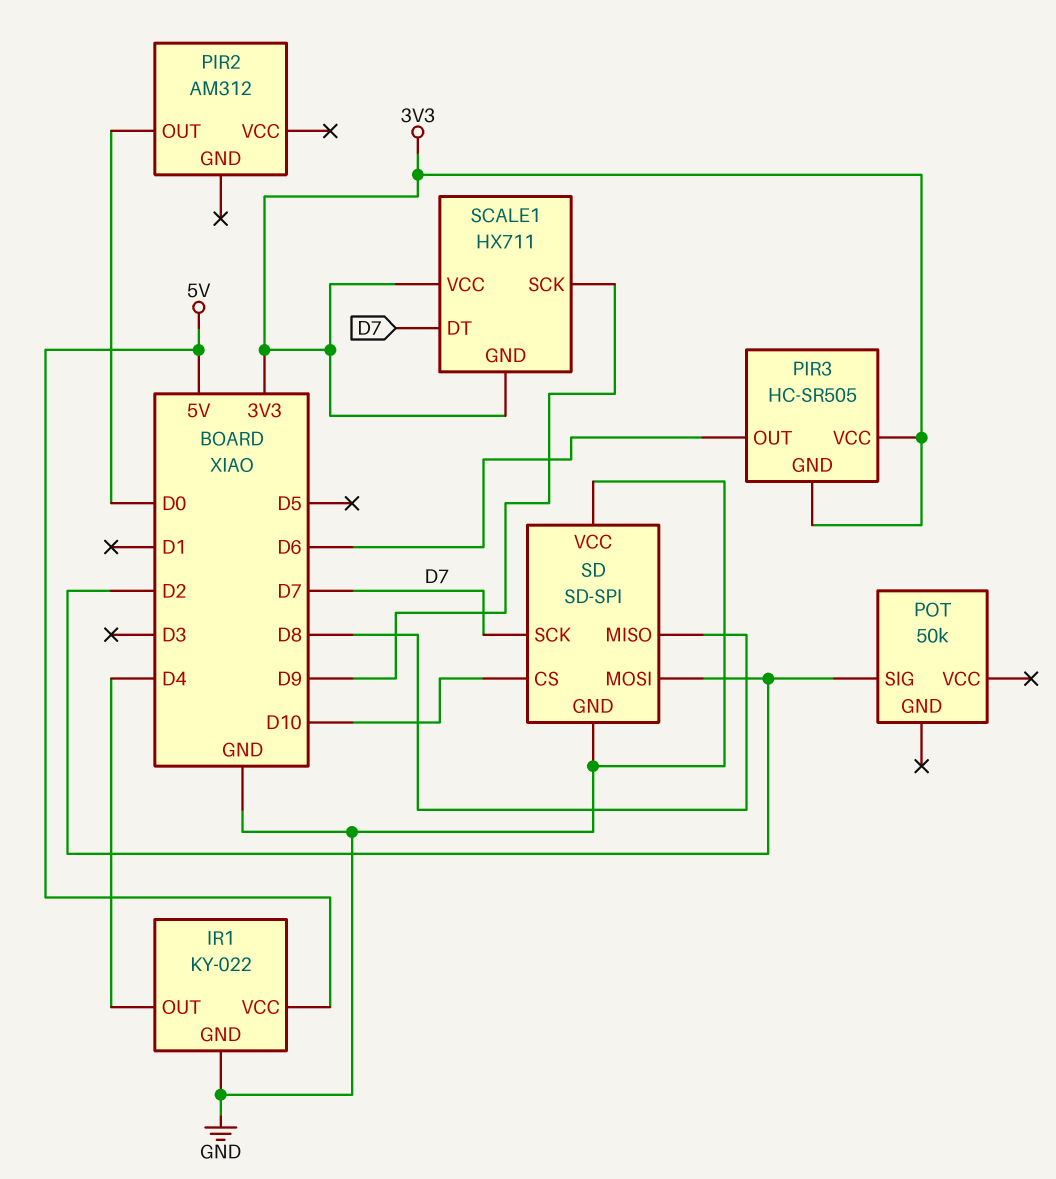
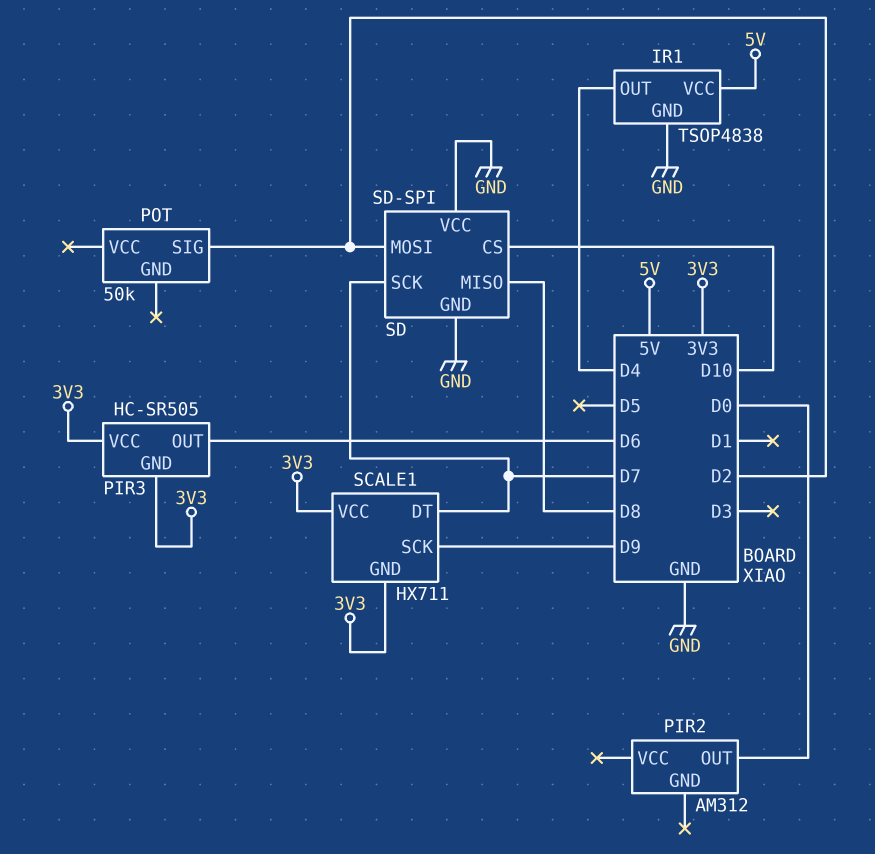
IR1: KY-022 -> TSOP4838

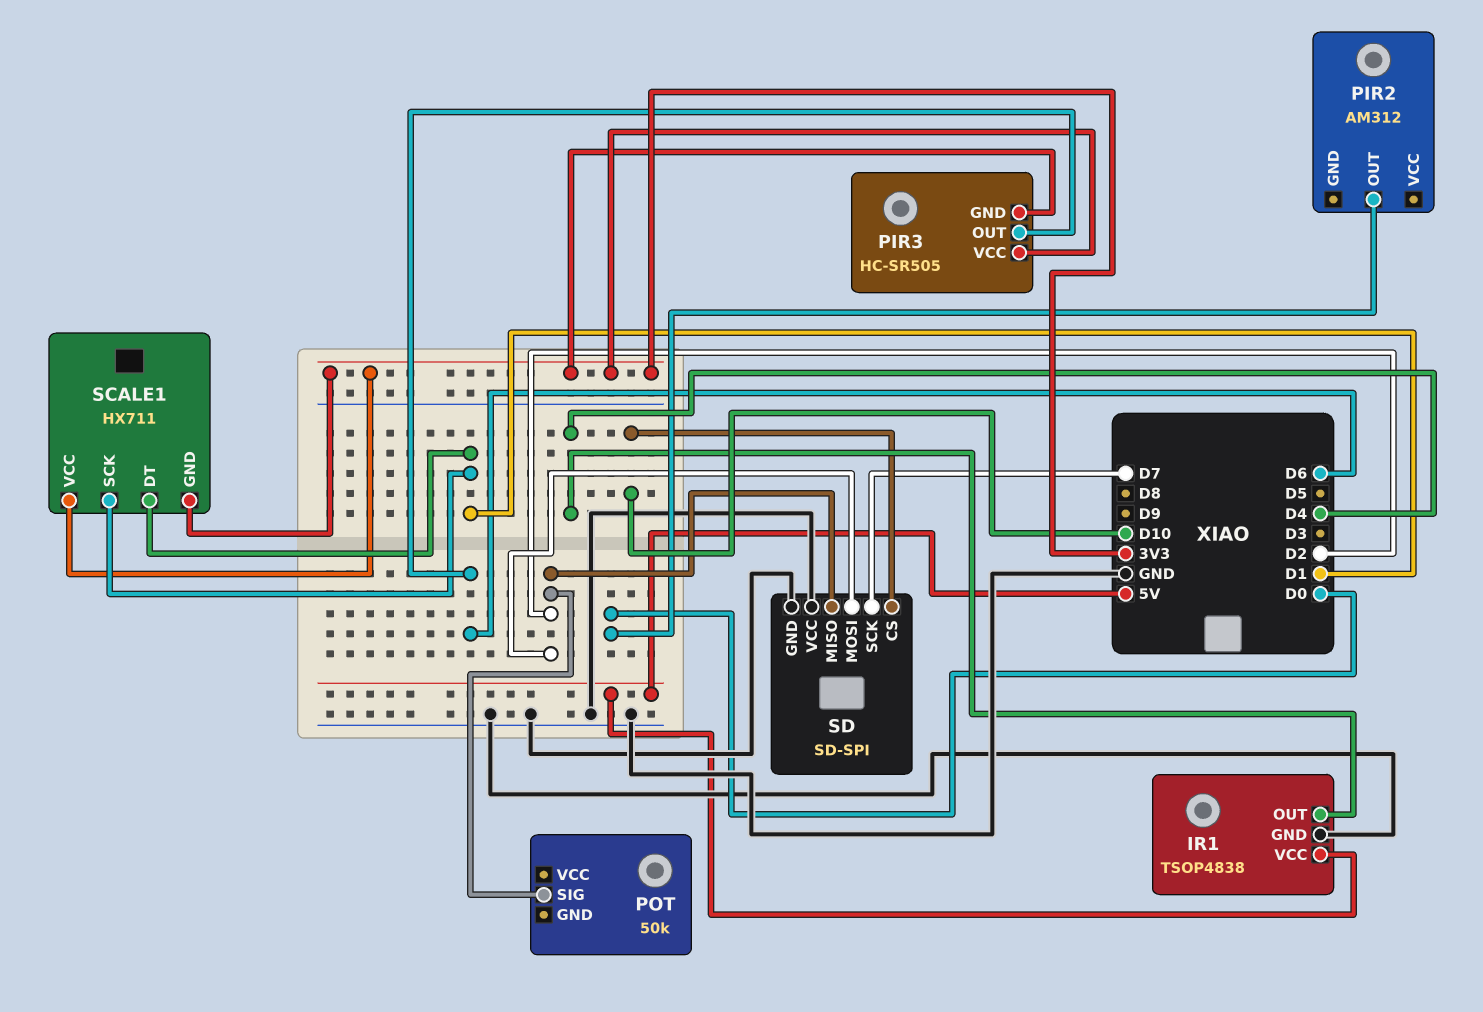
SCALE1 pin DT: D7 -> D1
SCALE1 pin SCK: D9 -> D1
SD pin MISO: D8 -> D2

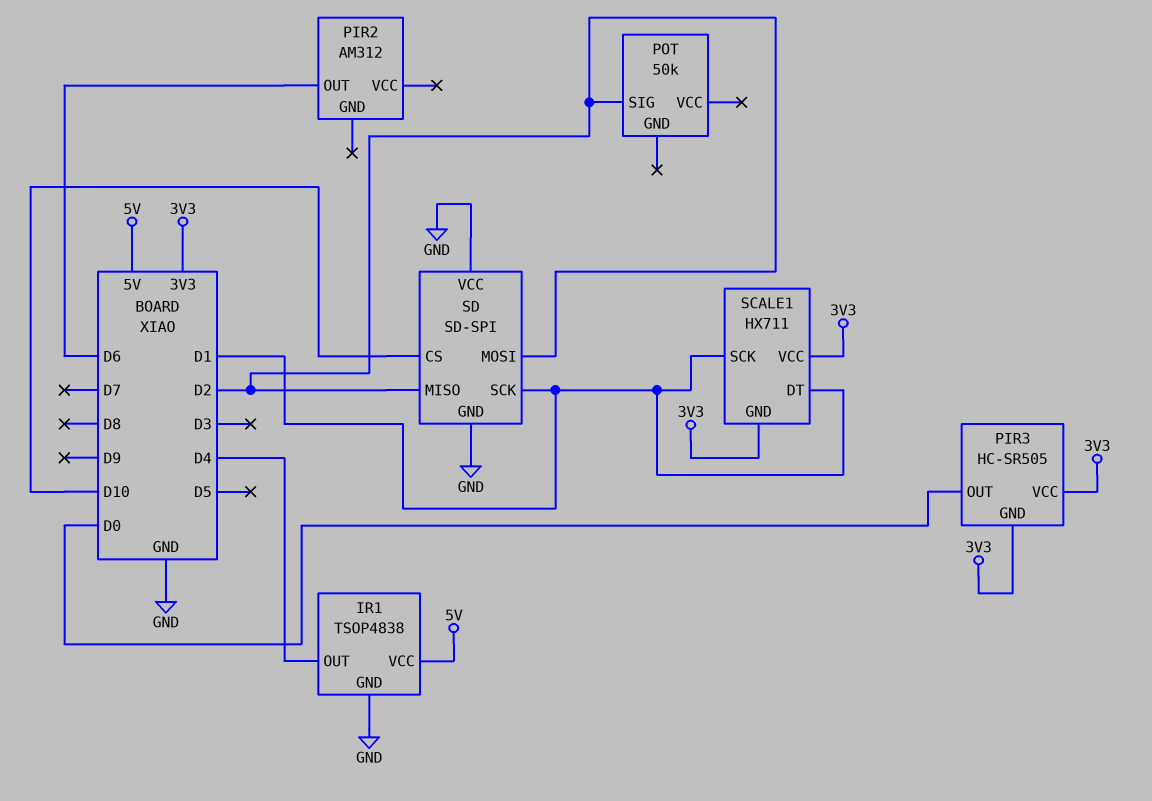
PIR2 pin OUT: D0 -> D6
PIR3 pin OUT: D6 -> D0
SD pin SCK: D7 -> D1

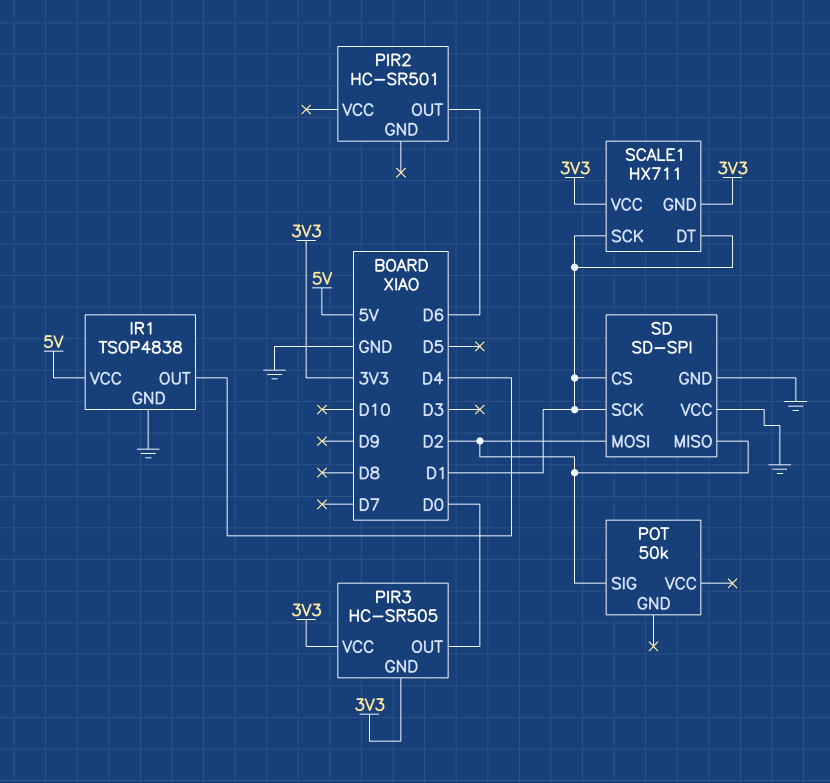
PIR2: AM312 -> HC-SR501
SD pin CS: D10 -> D1

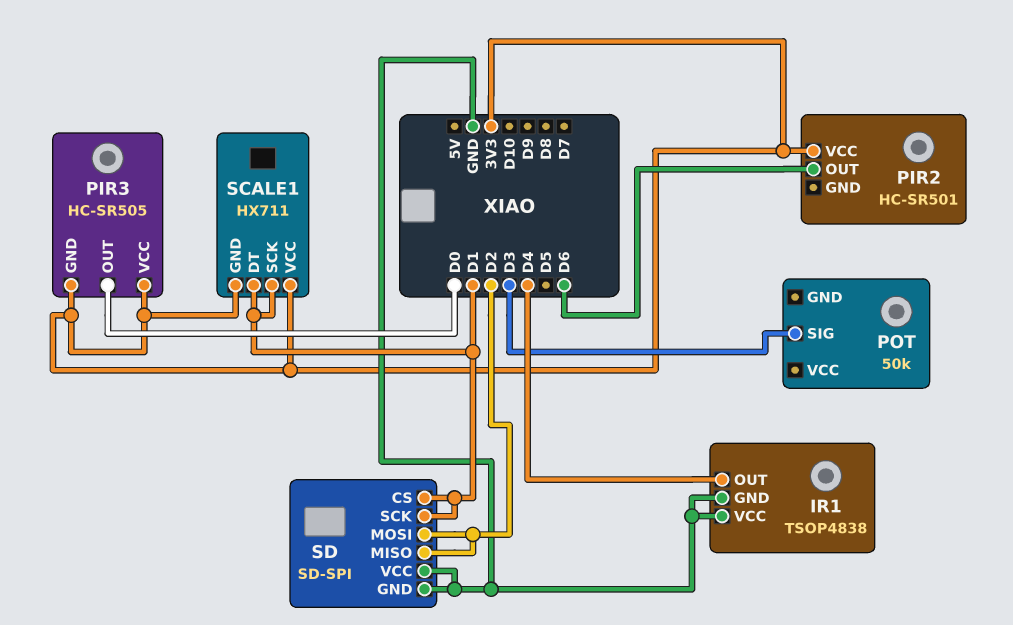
IR1 pin VCC: 5V -> GND
PIR2 pin VCC: none -> 3V3
POT pin SIG: D2 -> D3

